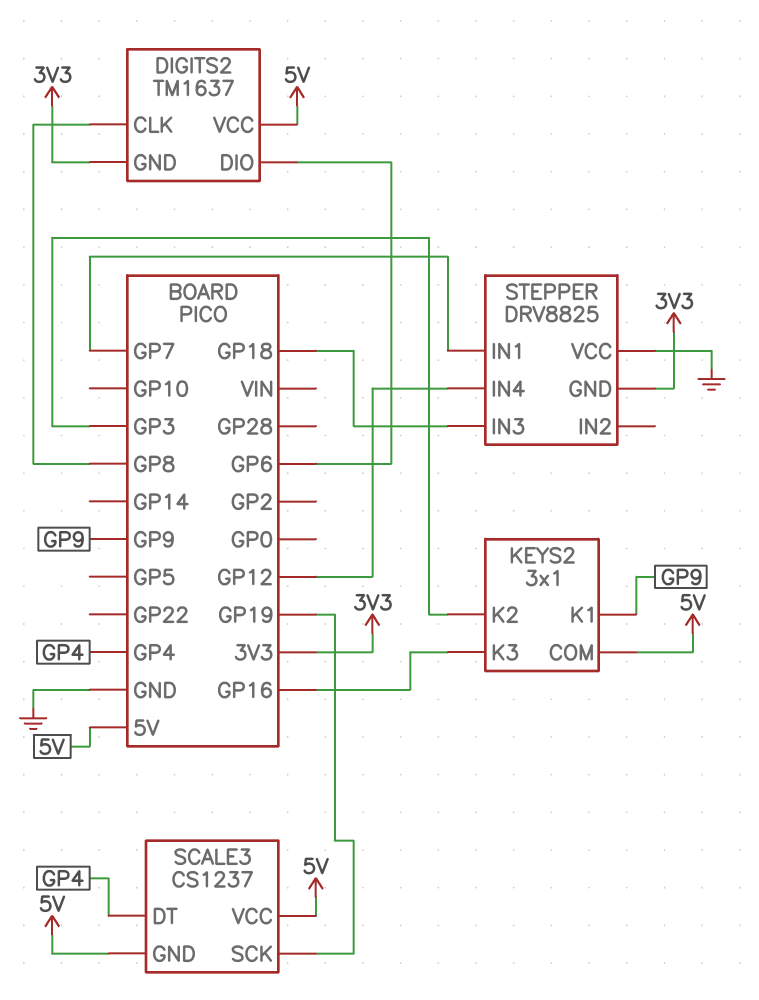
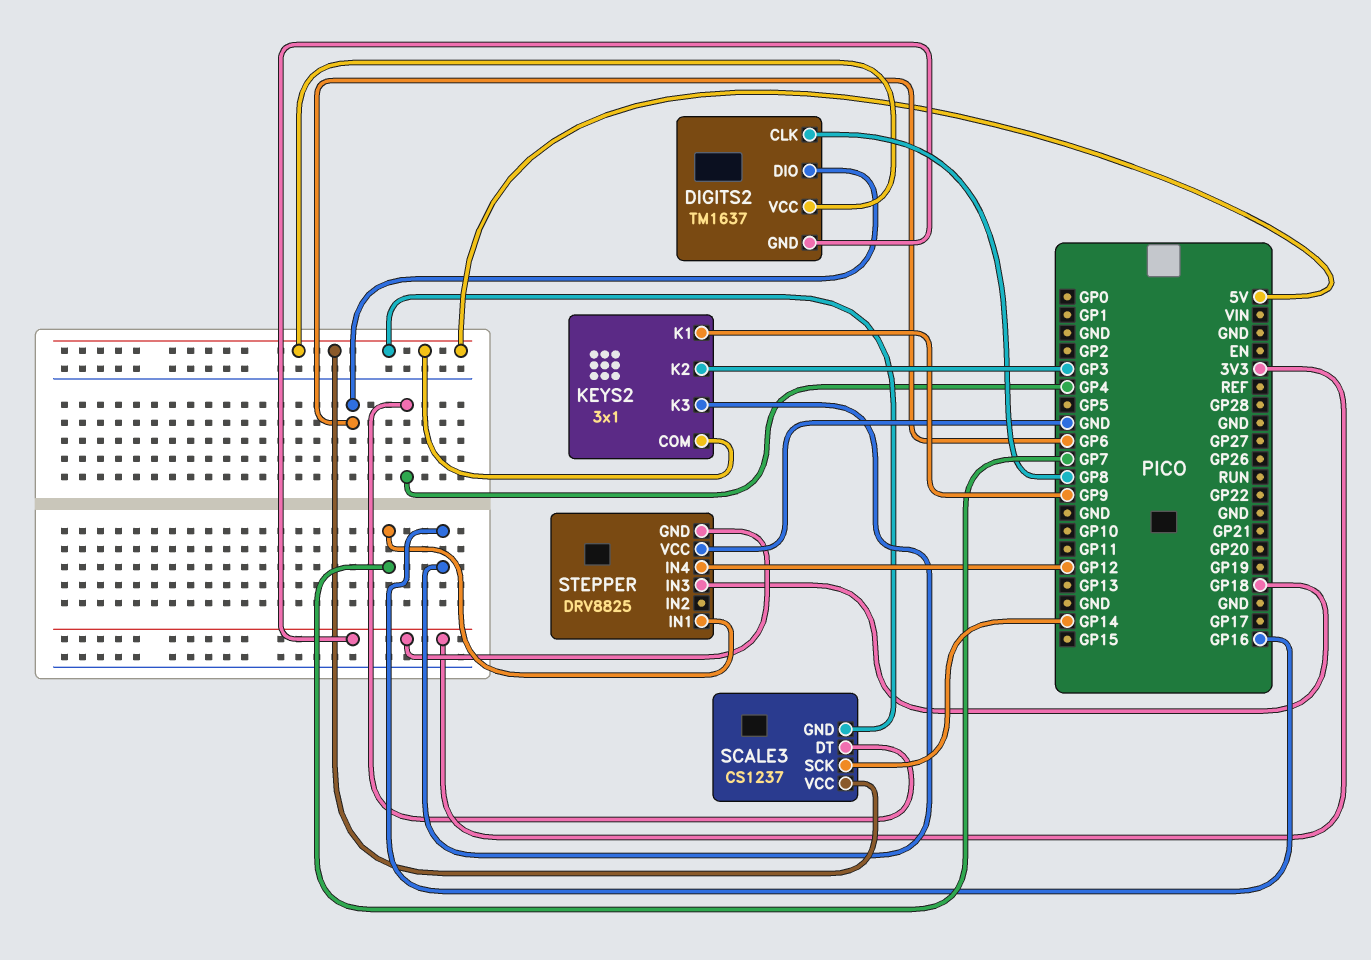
SCALE3 pin SCK: GP19 -> GP14

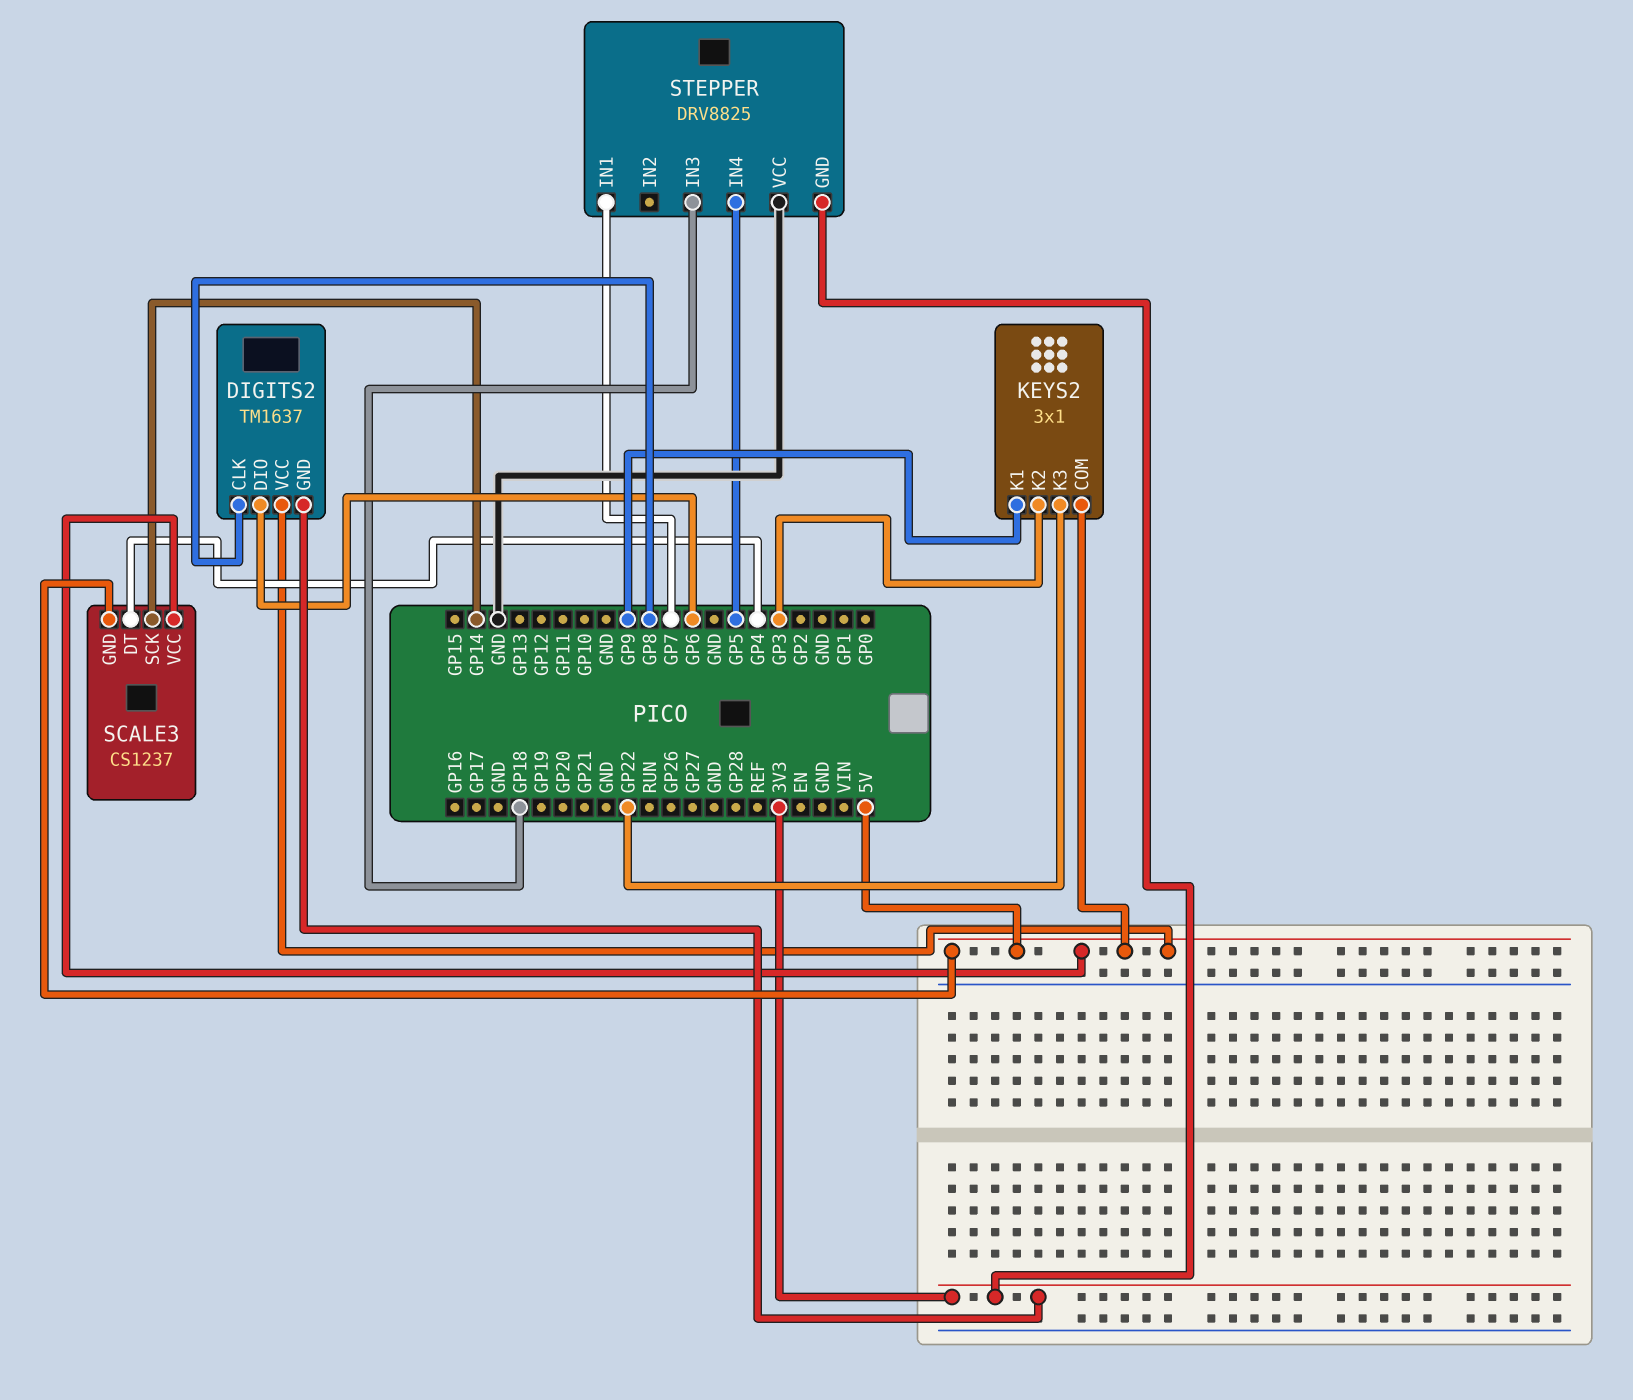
KEYS2 pin K3: GP16 -> GP22
STEPPER pin IN4: GP12 -> GP5

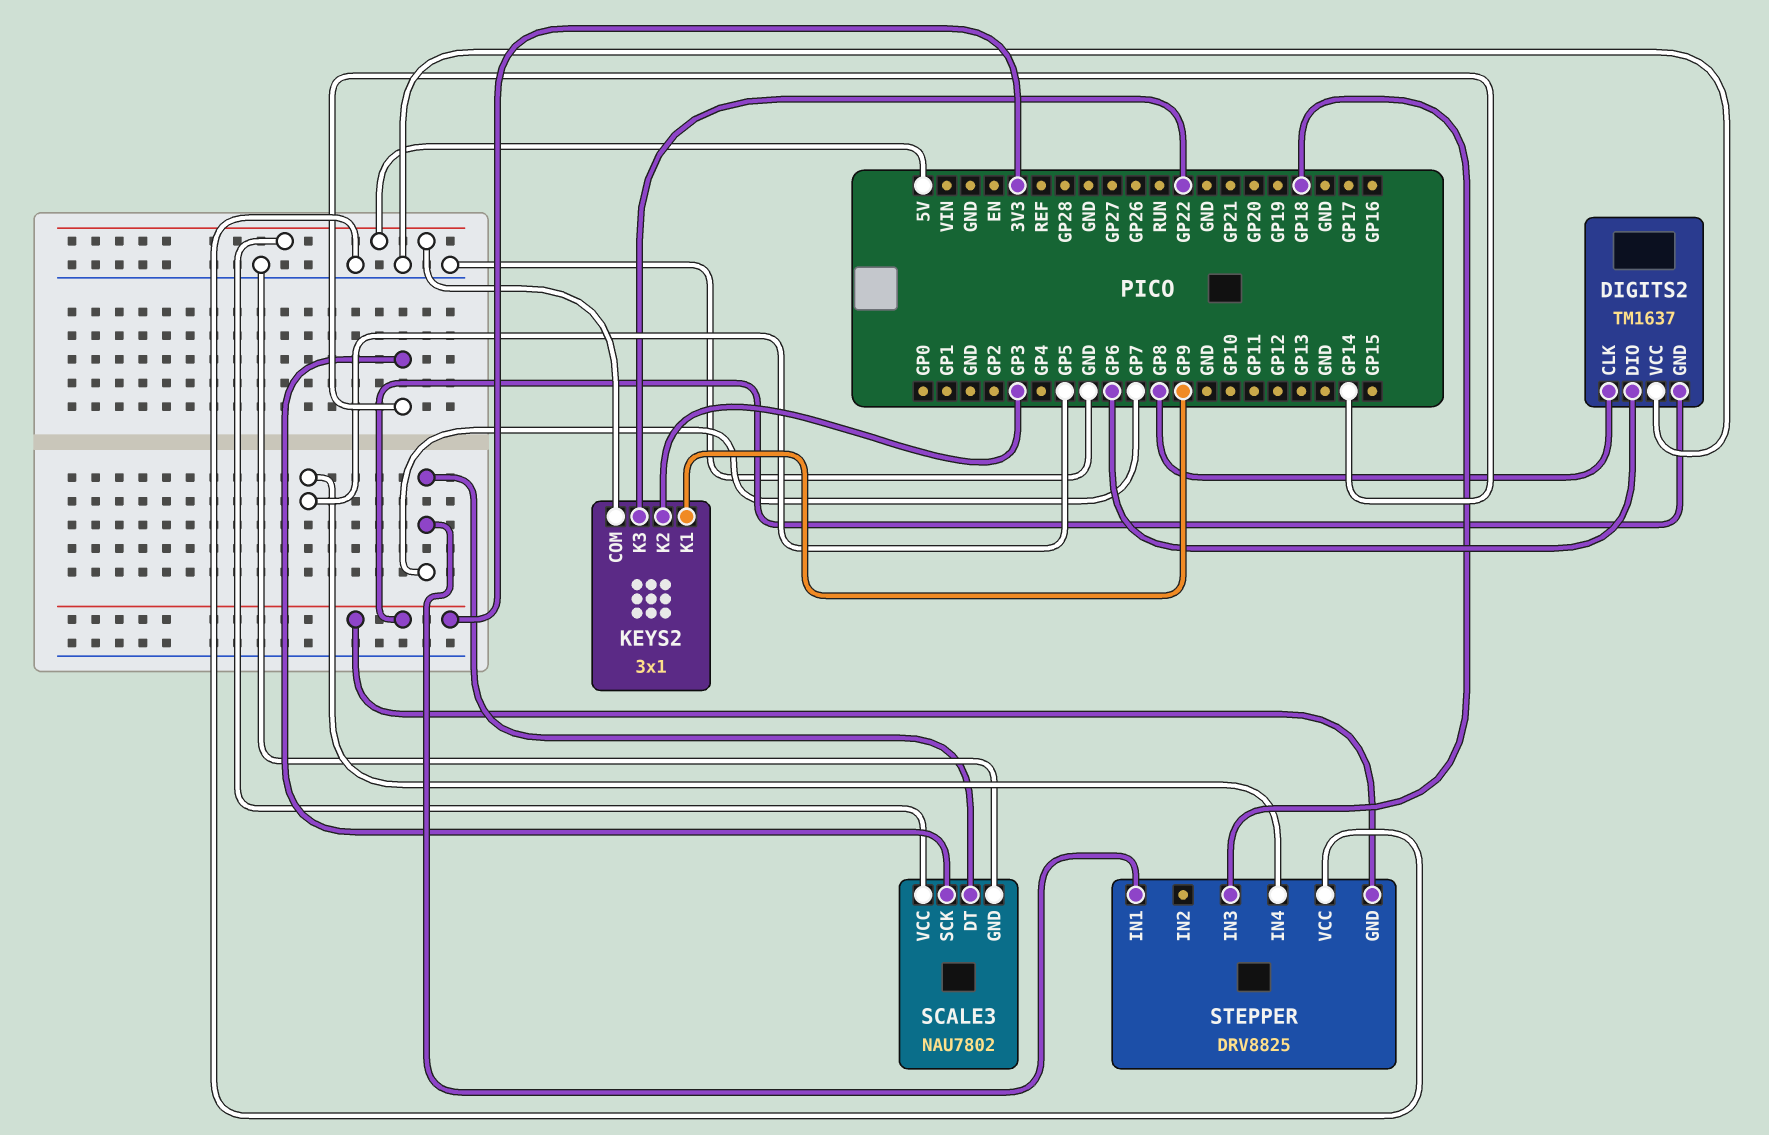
DIGITS2 pin VCC: 5V -> GND
SCALE3: CS1237 -> NAU7802
SCALE3 pin DT: GP4 -> GP7
SCALE3 pin GND: 5V -> GND

